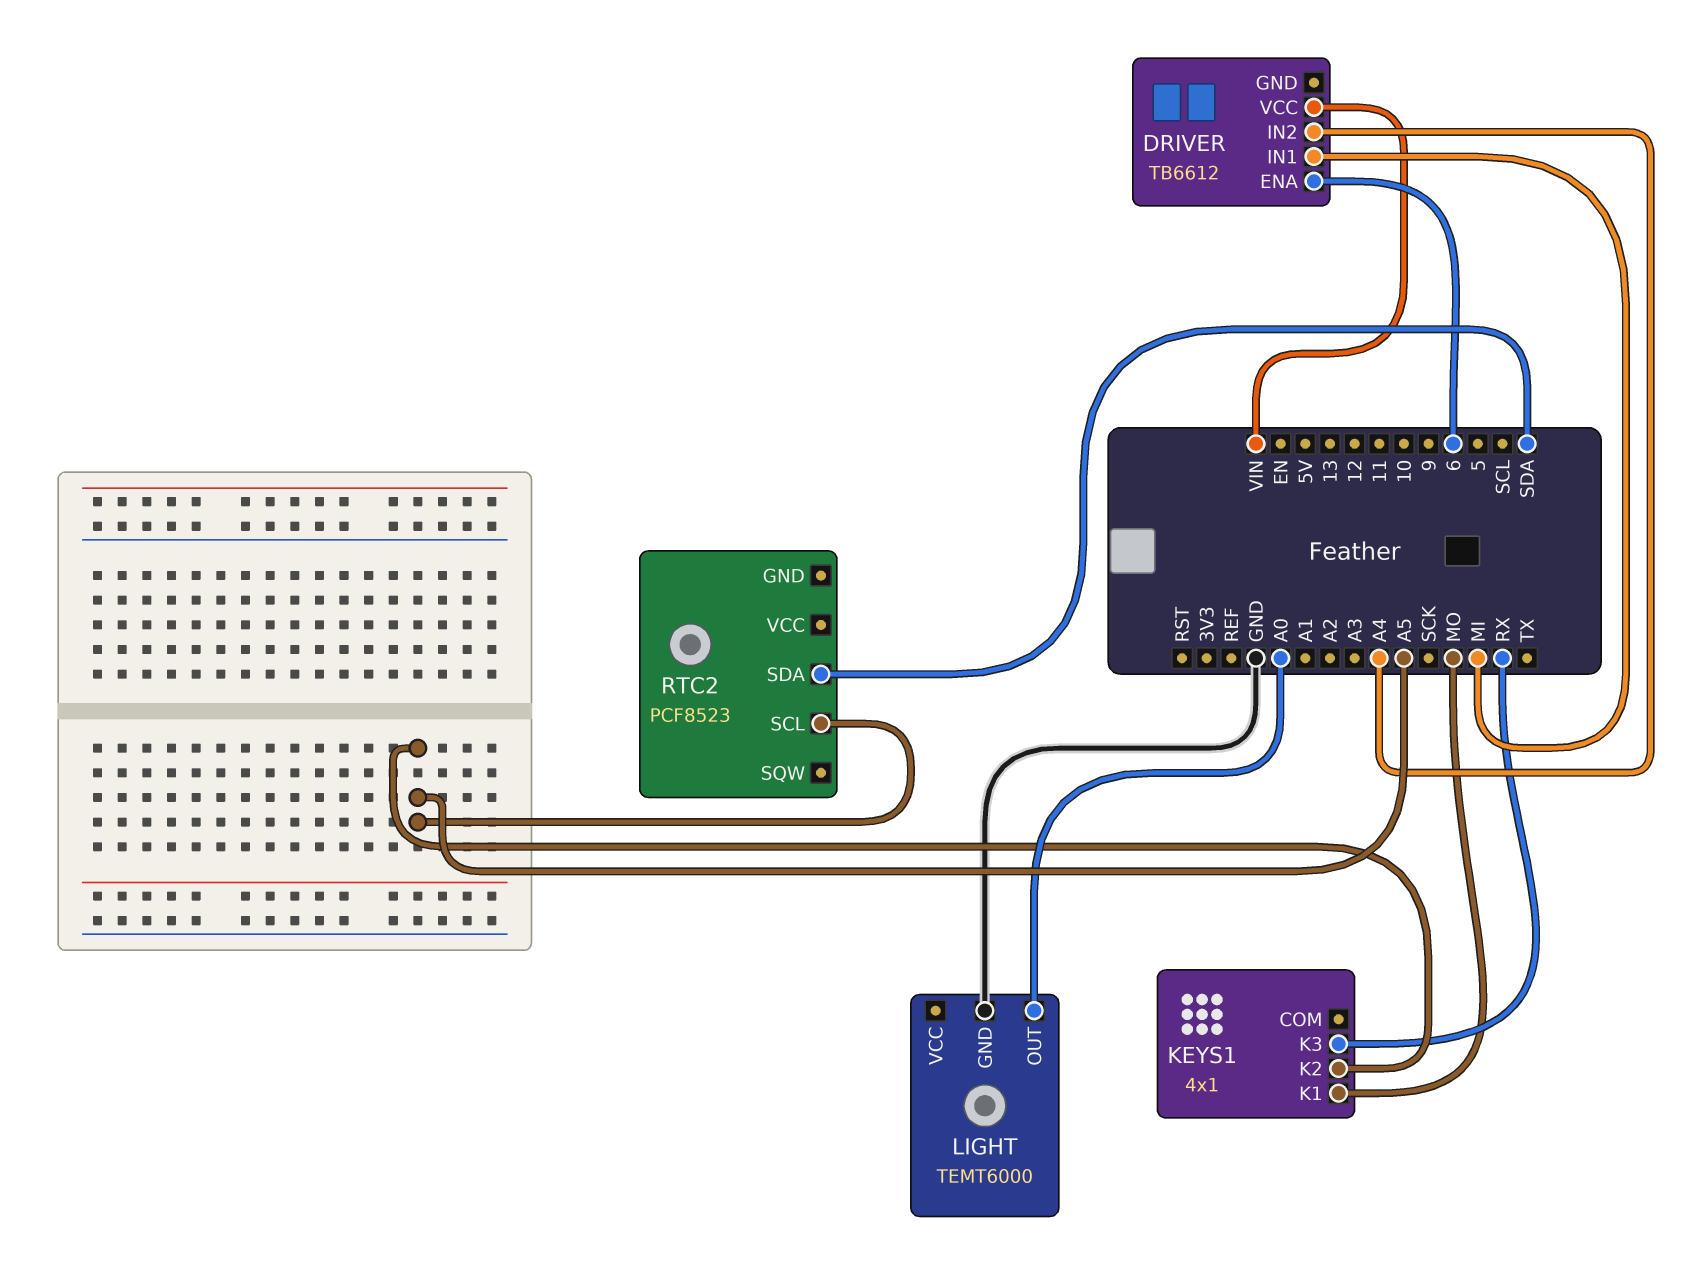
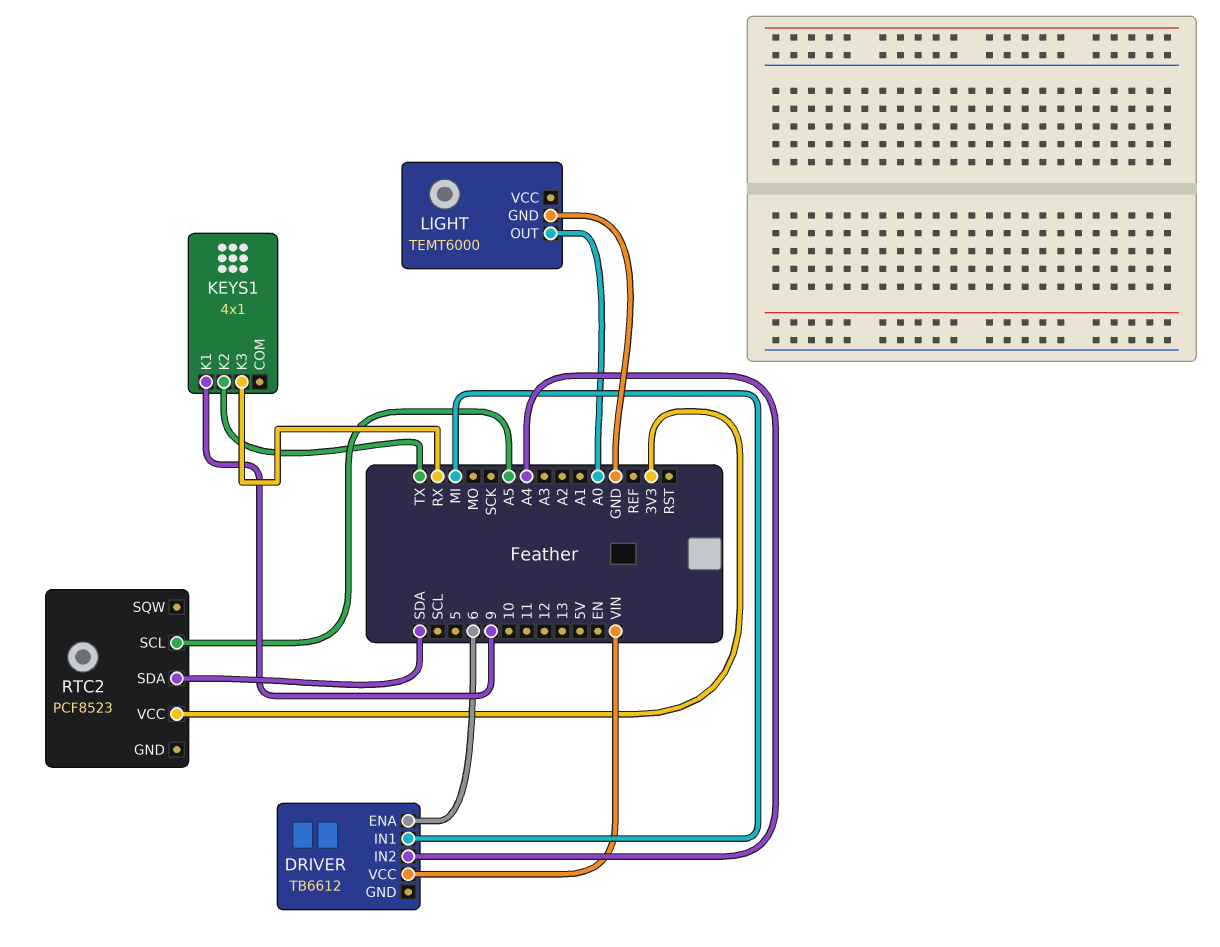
KEYS1 pin K1: MO -> 9
KEYS1 pin K2: A5 -> TX
RTC2 pin VCC: none -> 3V3

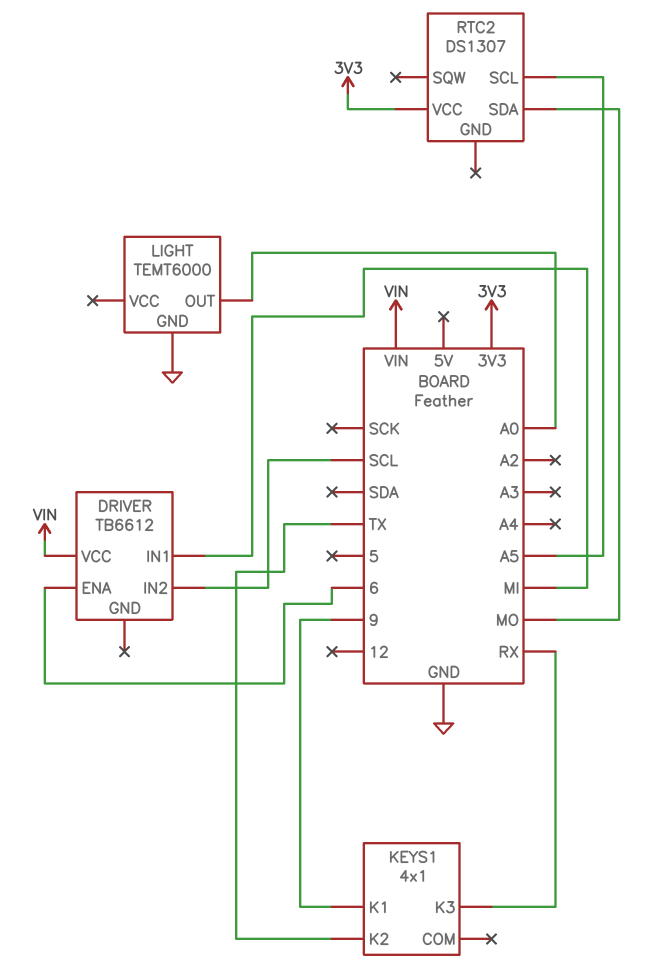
DRIVER pin IN2: A4 -> SCL
RTC2: PCF8523 -> DS1307
RTC2 pin SDA: SDA -> MO

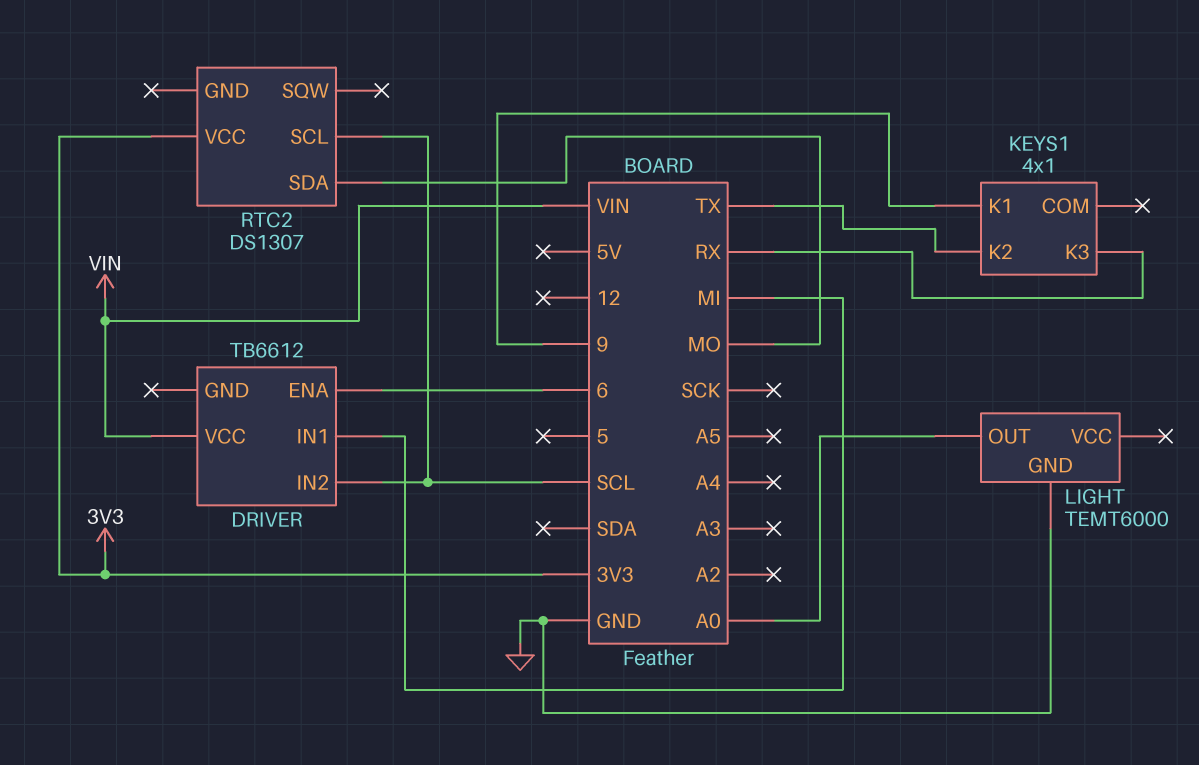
RTC2 pin SCL: A5 -> SCL

